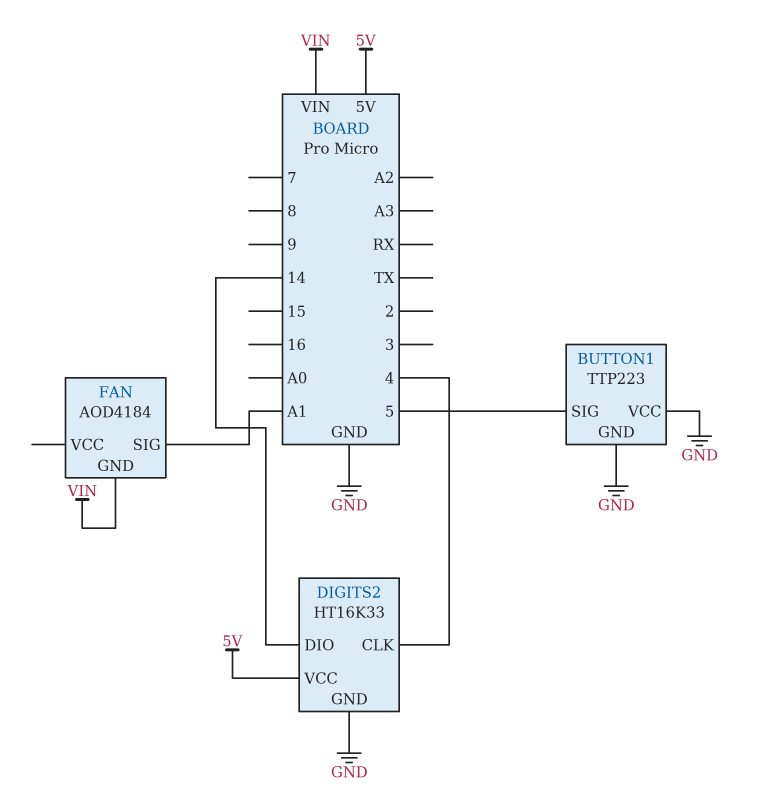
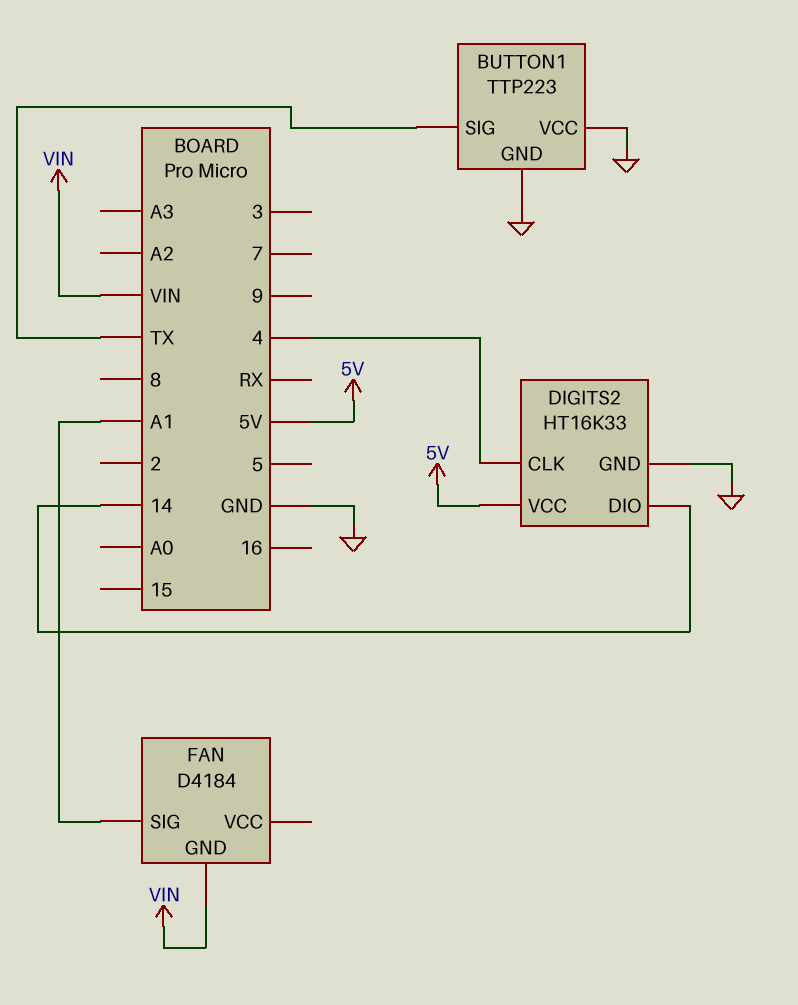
BUTTON1 pin SIG: 5 -> TX
FAN: AOD4184 -> D4184

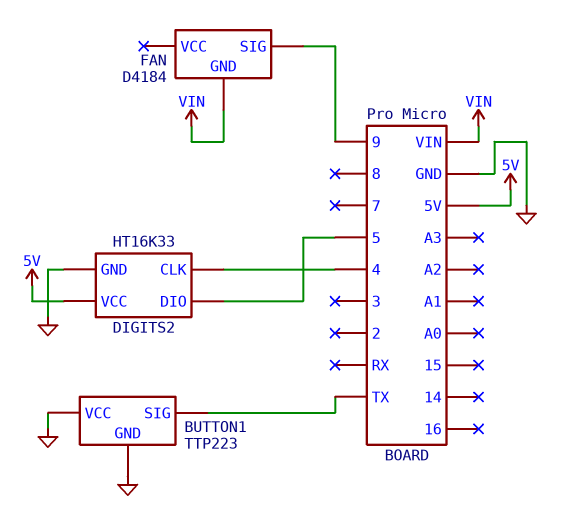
DIGITS2 pin DIO: 14 -> 5
FAN pin SIG: A1 -> 9

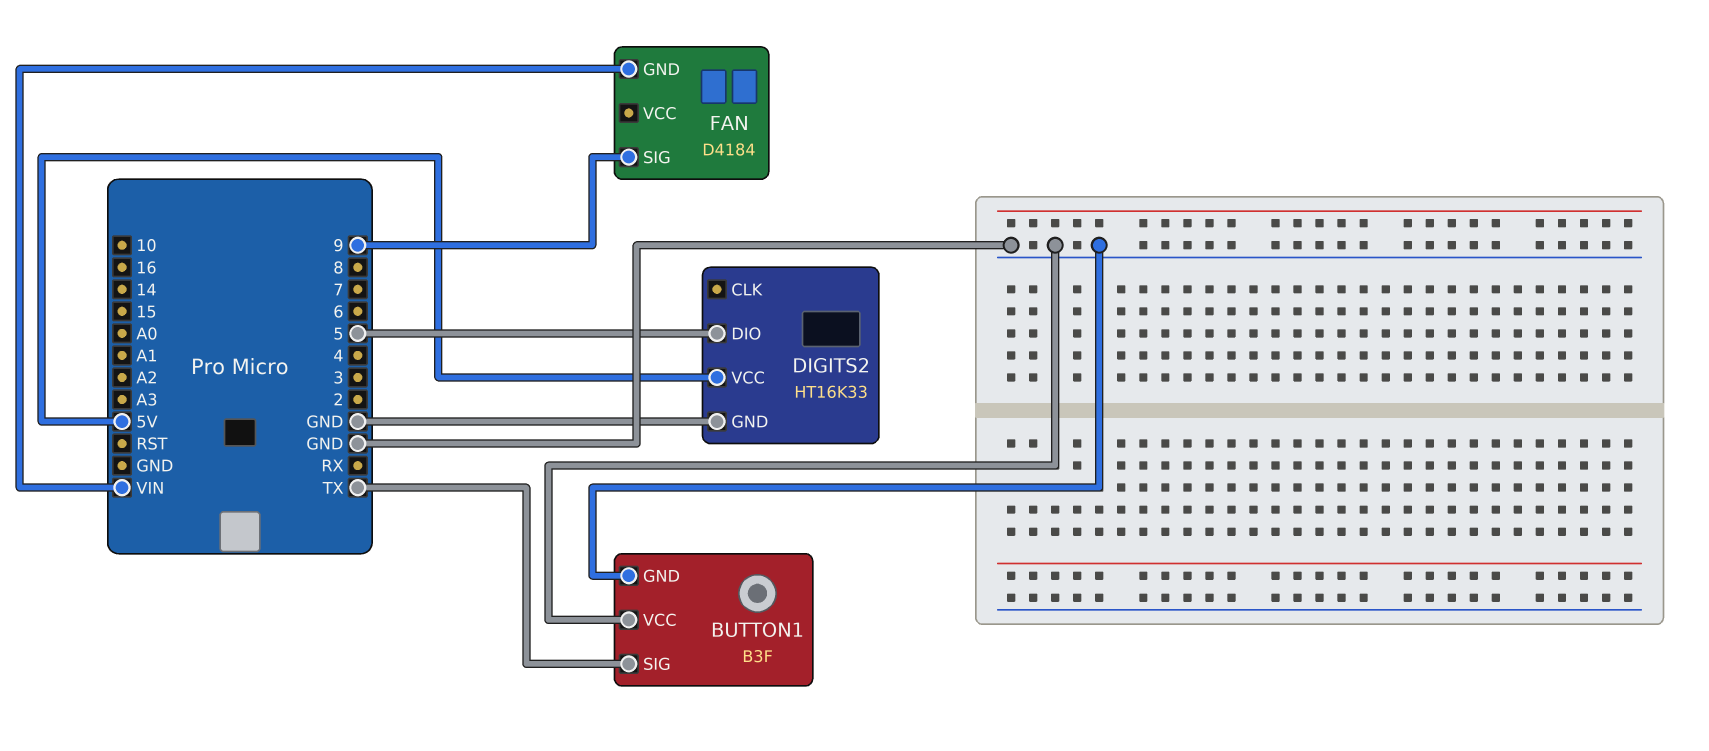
BUTTON1: TTP223 -> B3F
DIGITS2 pin CLK: 4 -> none

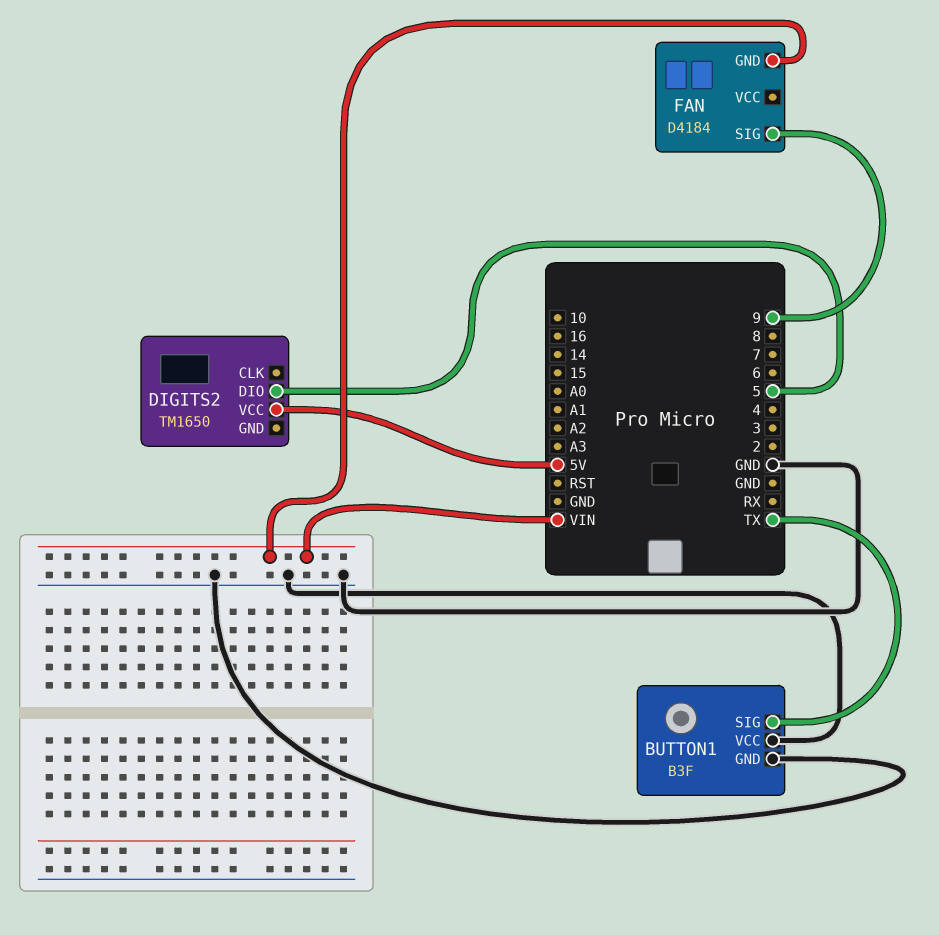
DIGITS2: HT16K33 -> TM1650
DIGITS2 pin GND: GND -> none

